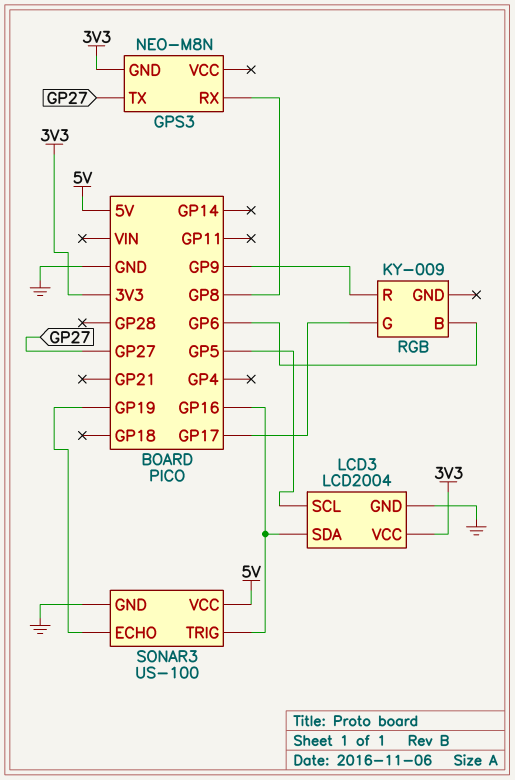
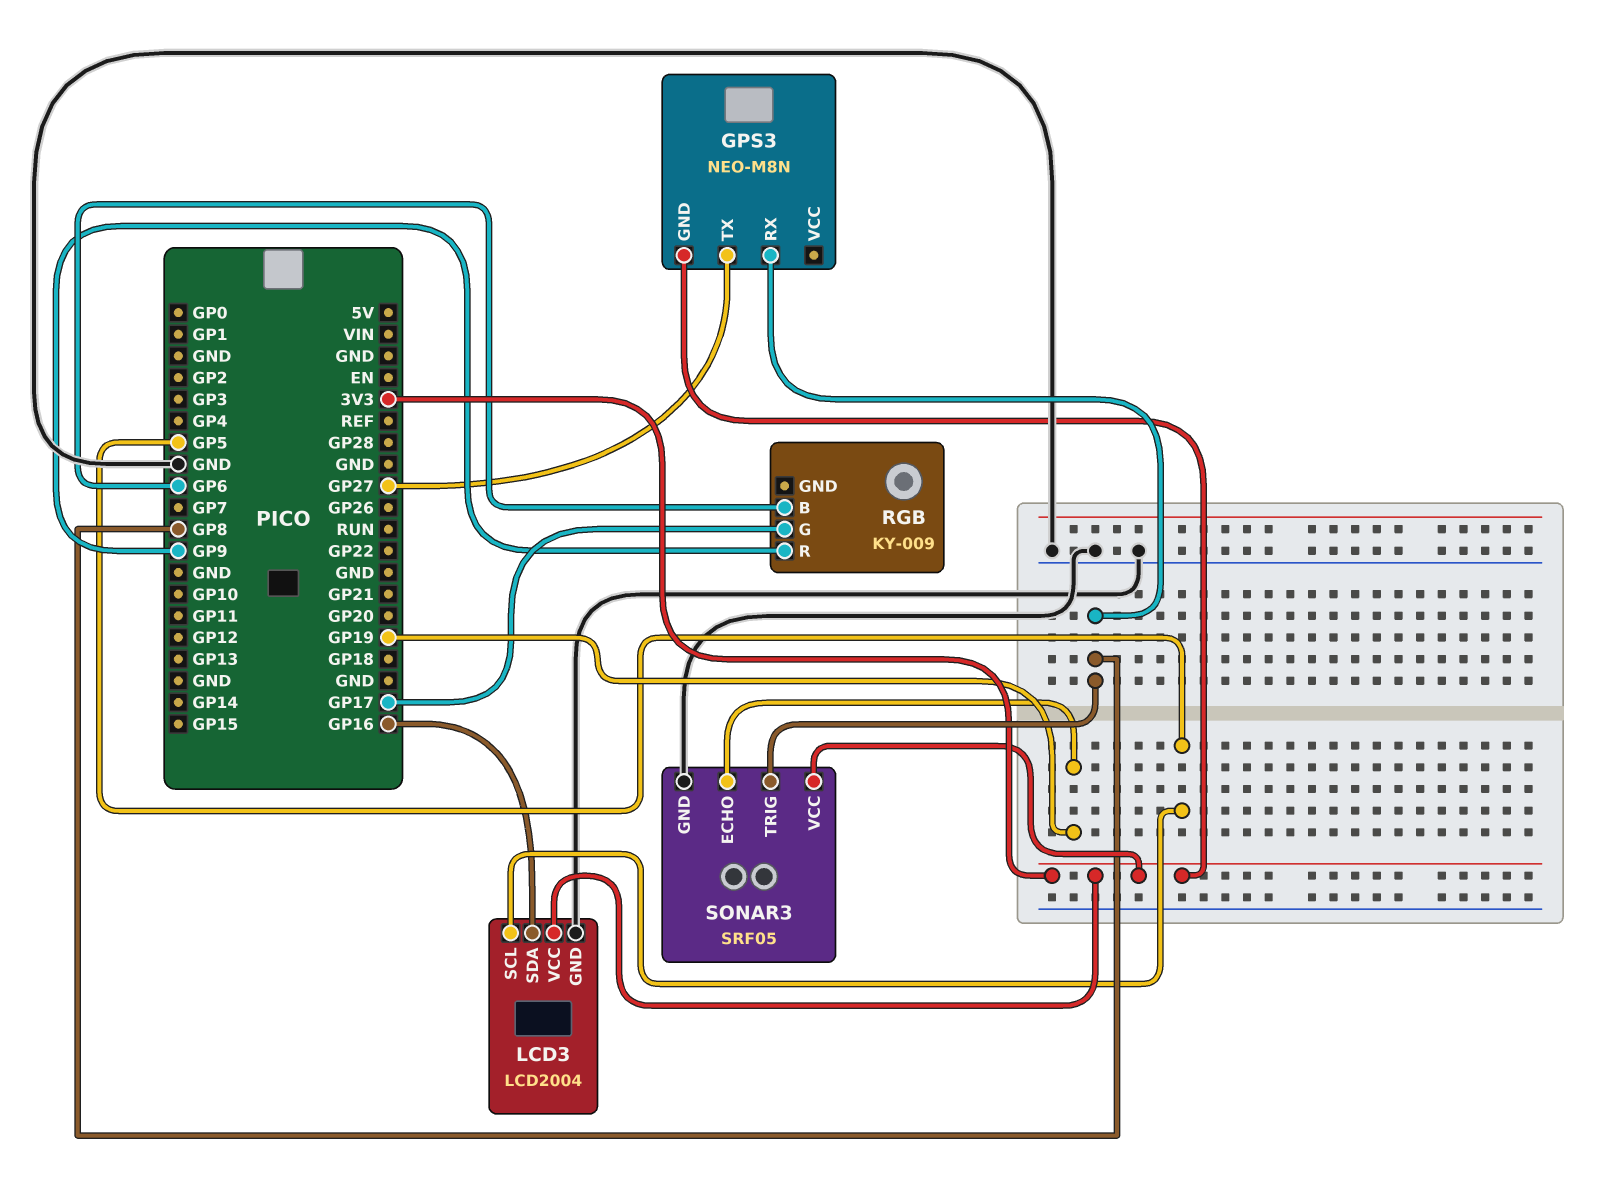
SONAR3: US-100 -> SRF05
SONAR3 pin TRIG: GP16 -> GP8
SONAR3 pin VCC: 5V -> 3V3

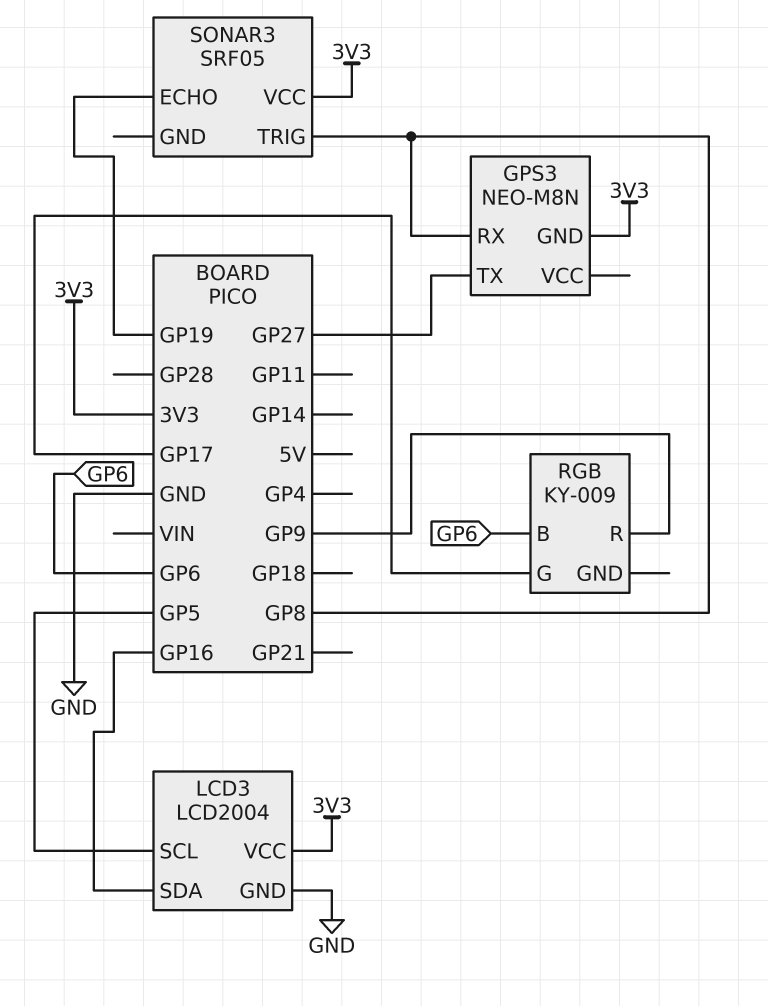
SONAR3 pin GND: GND -> none

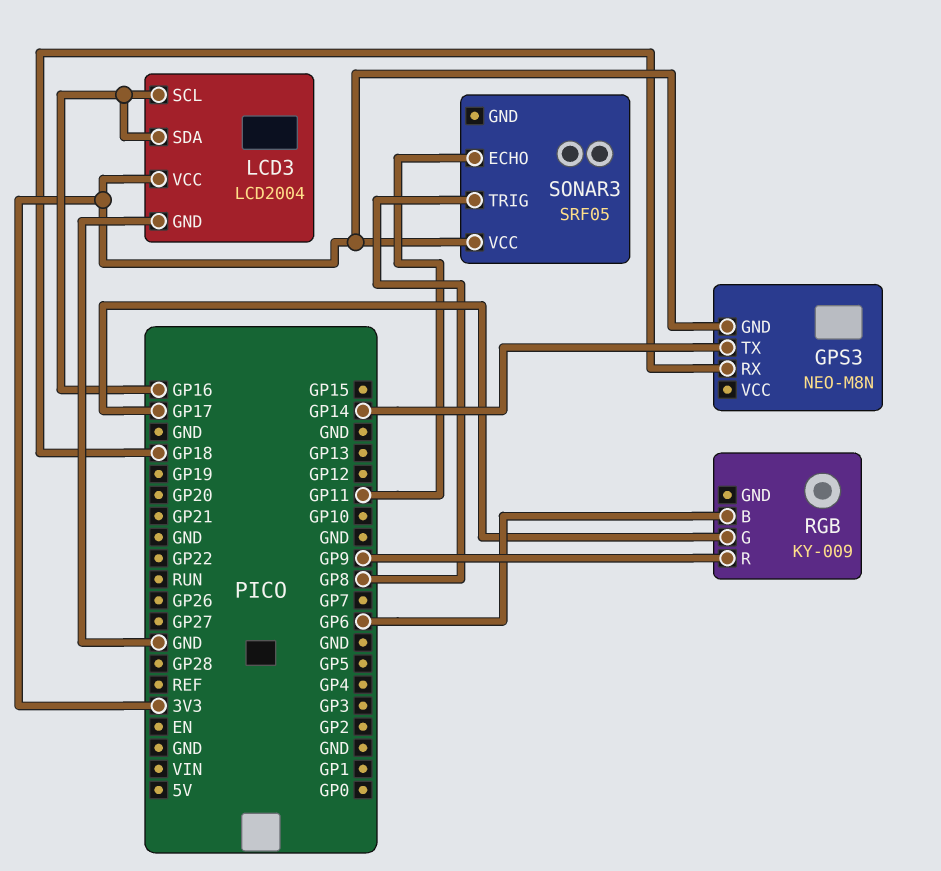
GPS3 pin RX: GP8 -> GP18
GPS3 pin TX: GP27 -> GP14
LCD3 pin SCL: GP5 -> GP16
SONAR3 pin ECHO: GP19 -> GP11

